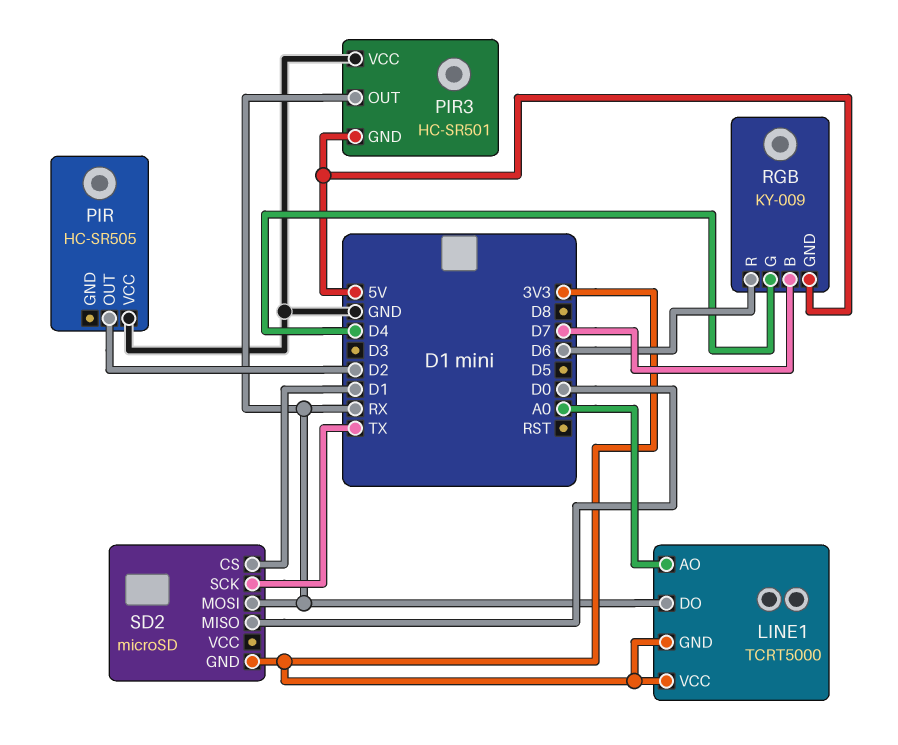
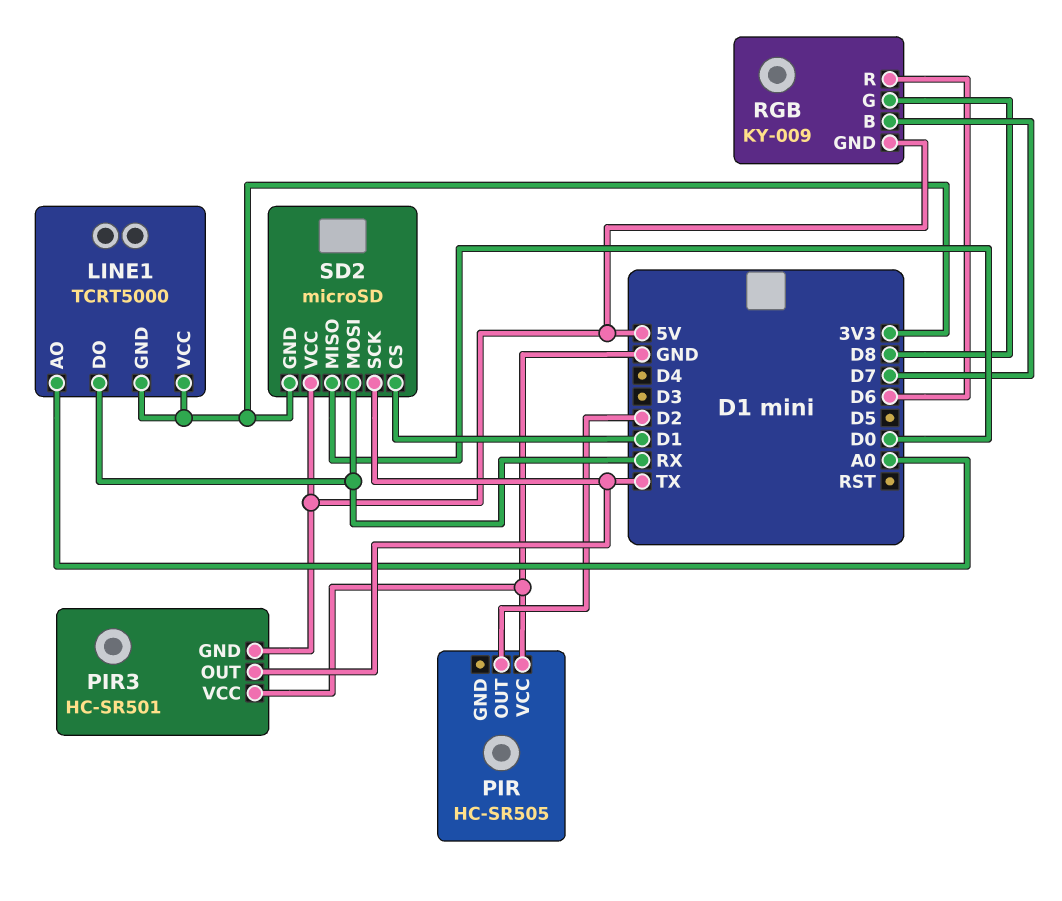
PIR3 pin OUT: RX -> TX
RGB pin G: D4 -> D8
SD2 pin VCC: none -> 5V

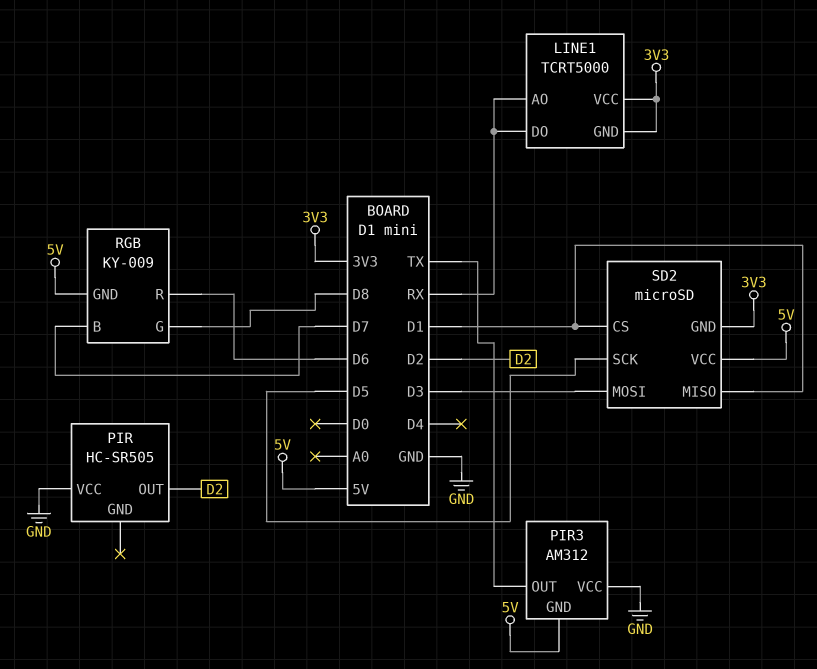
LINE1 pin AO: A0 -> RX
PIR3: HC-SR501 -> AM312
SD2 pin MISO: D0 -> D1
SD2 pin MOSI: RX -> D3
SD2 pin SCK: TX -> D5

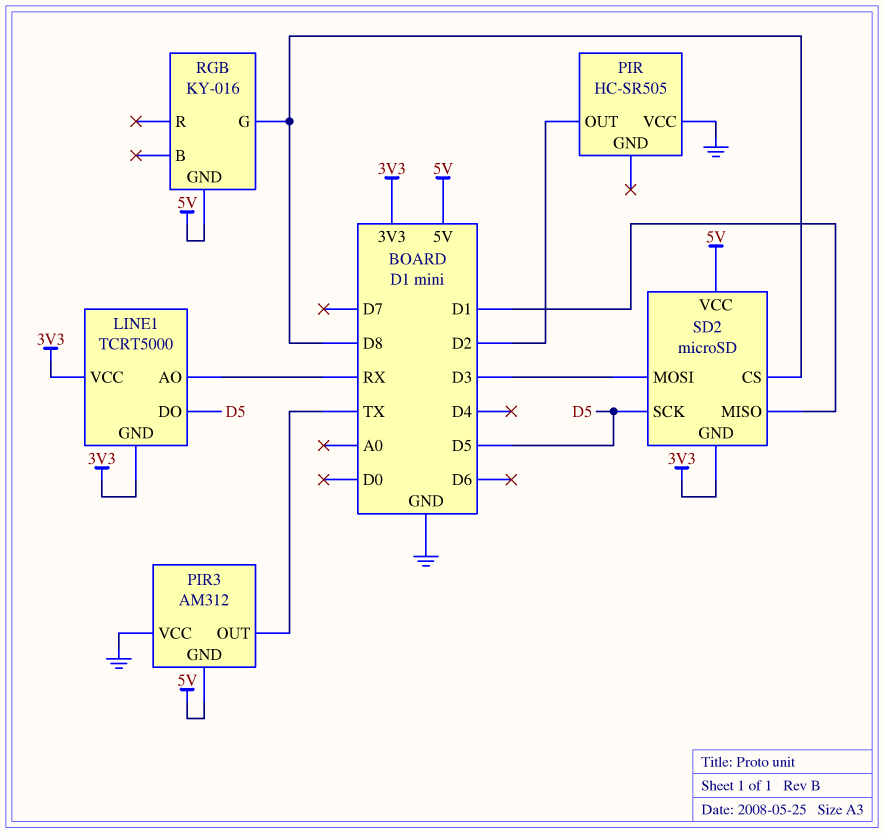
LINE1 pin DO: RX -> D5
RGB: KY-009 -> KY-016
RGB pin B: D7 -> none
RGB pin R: D6 -> none
SD2 pin CS: D1 -> D8

